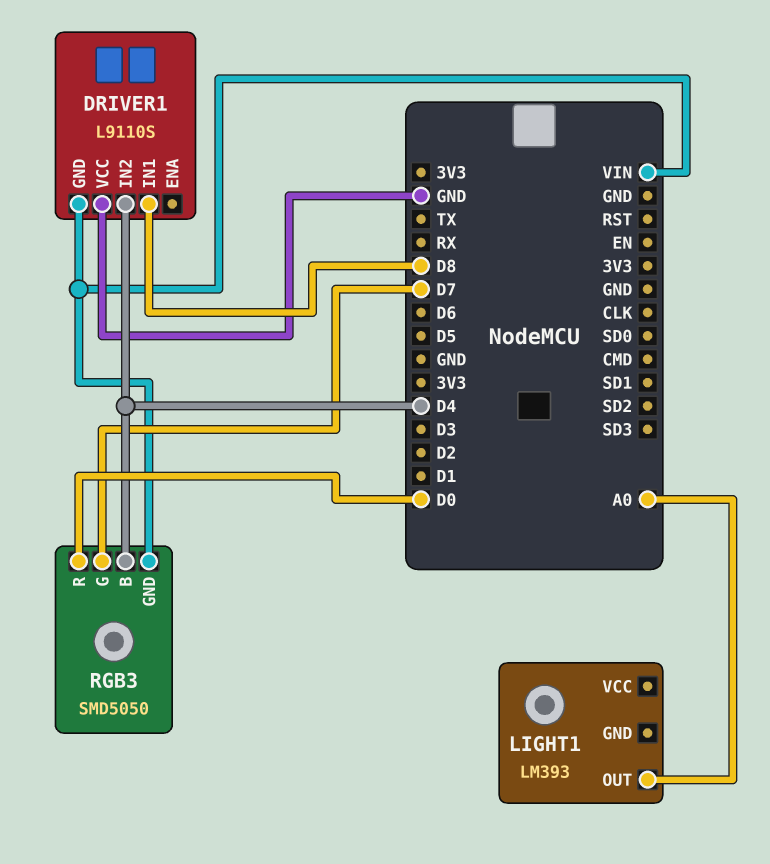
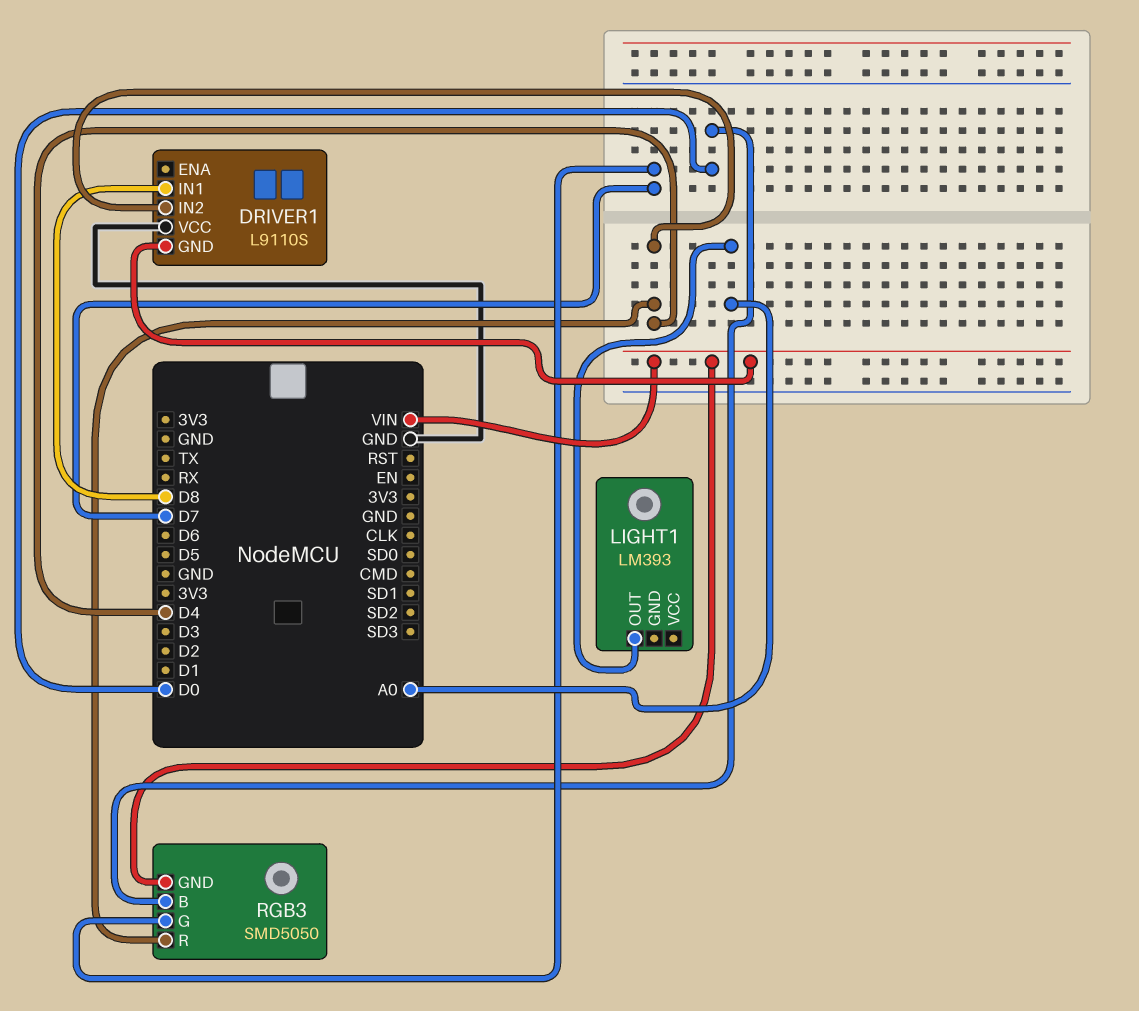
RGB3 pin B: D4 -> D0
RGB3 pin R: D0 -> D4

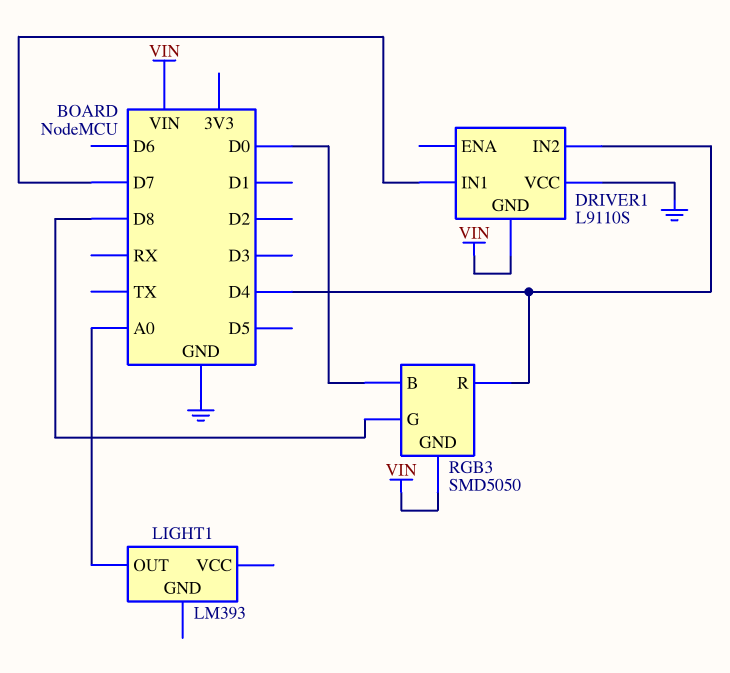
DRIVER1 pin IN1: D8 -> D7
RGB3 pin G: D7 -> D8

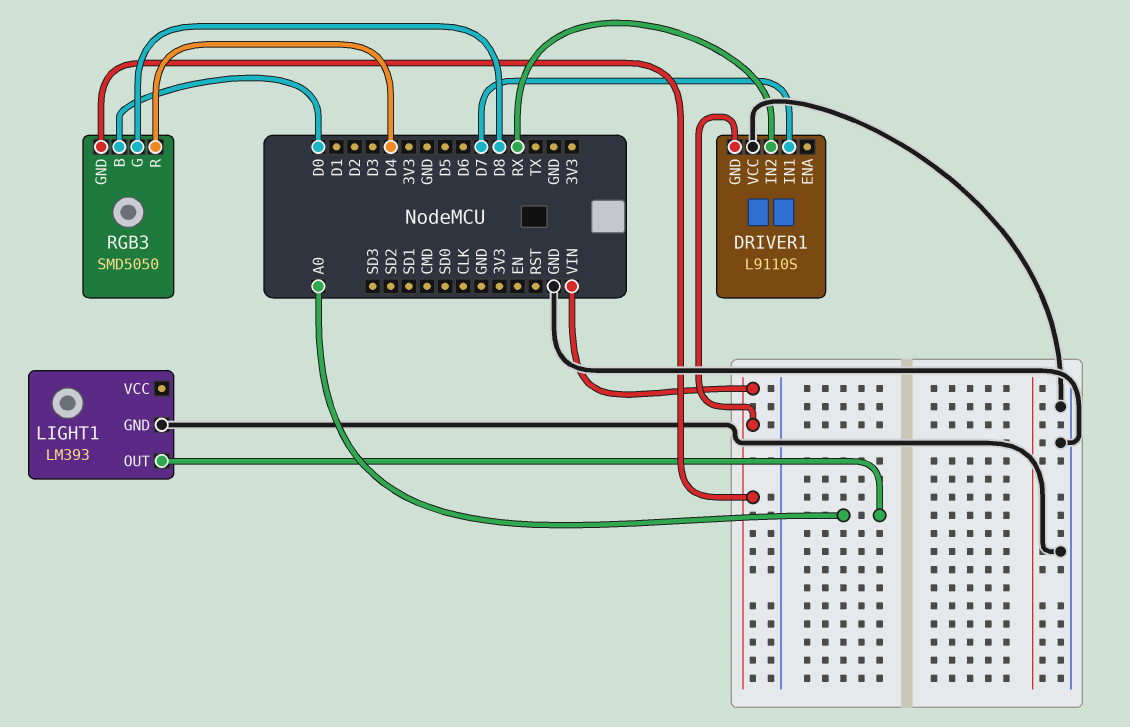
DRIVER1 pin IN2: D4 -> RX
LIGHT1 pin GND: none -> GND

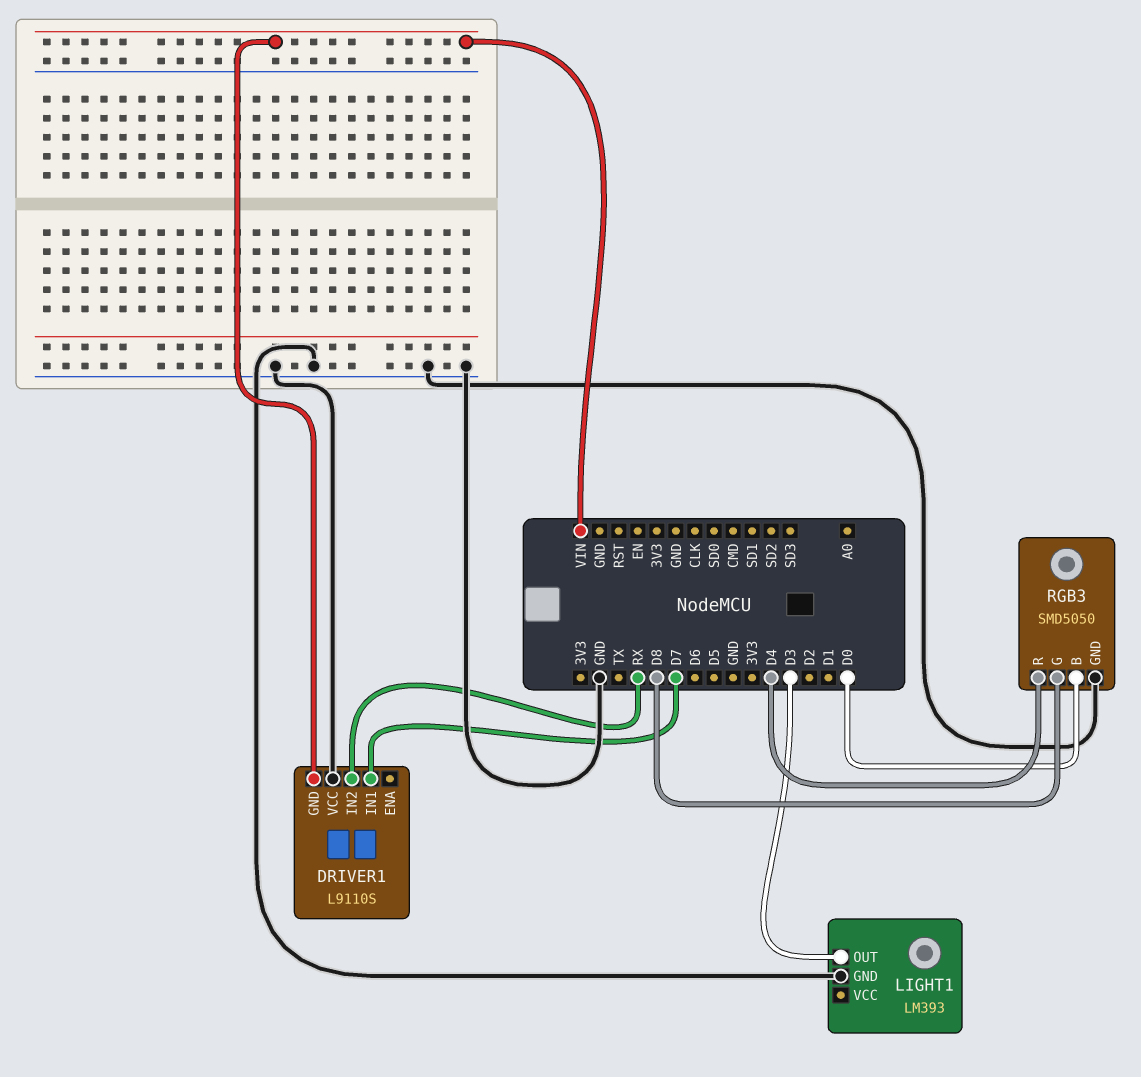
LIGHT1 pin OUT: A0 -> D3
RGB3 pin GND: VIN -> GND

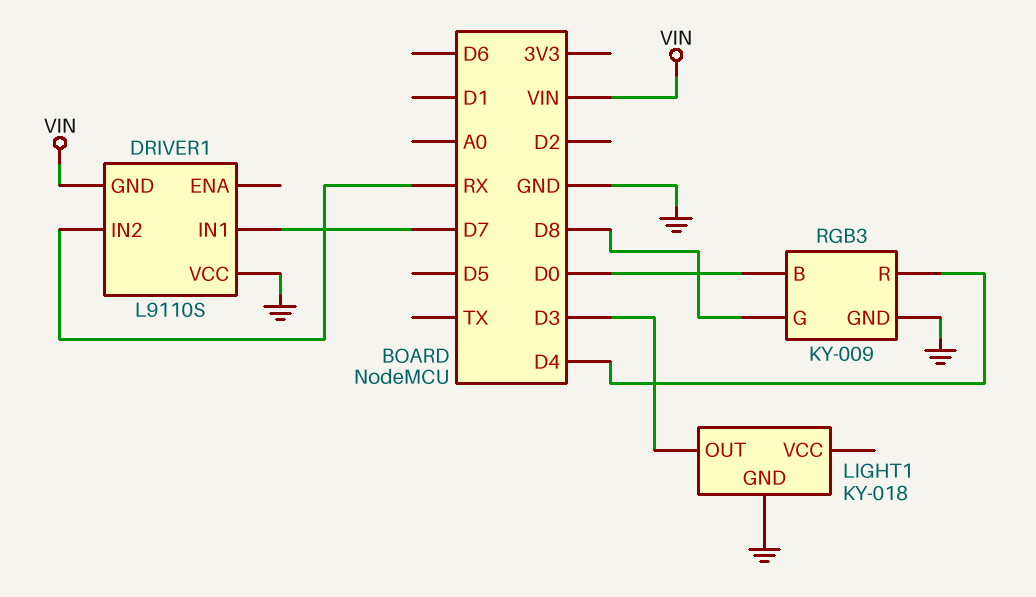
LIGHT1: LM393 -> KY-018
RGB3: SMD5050 -> KY-009

